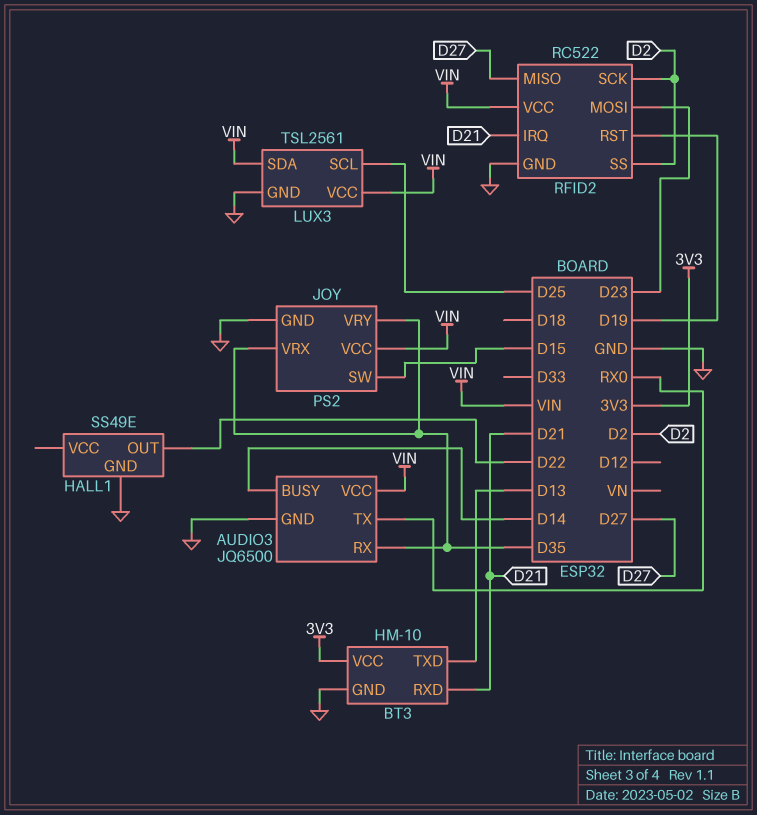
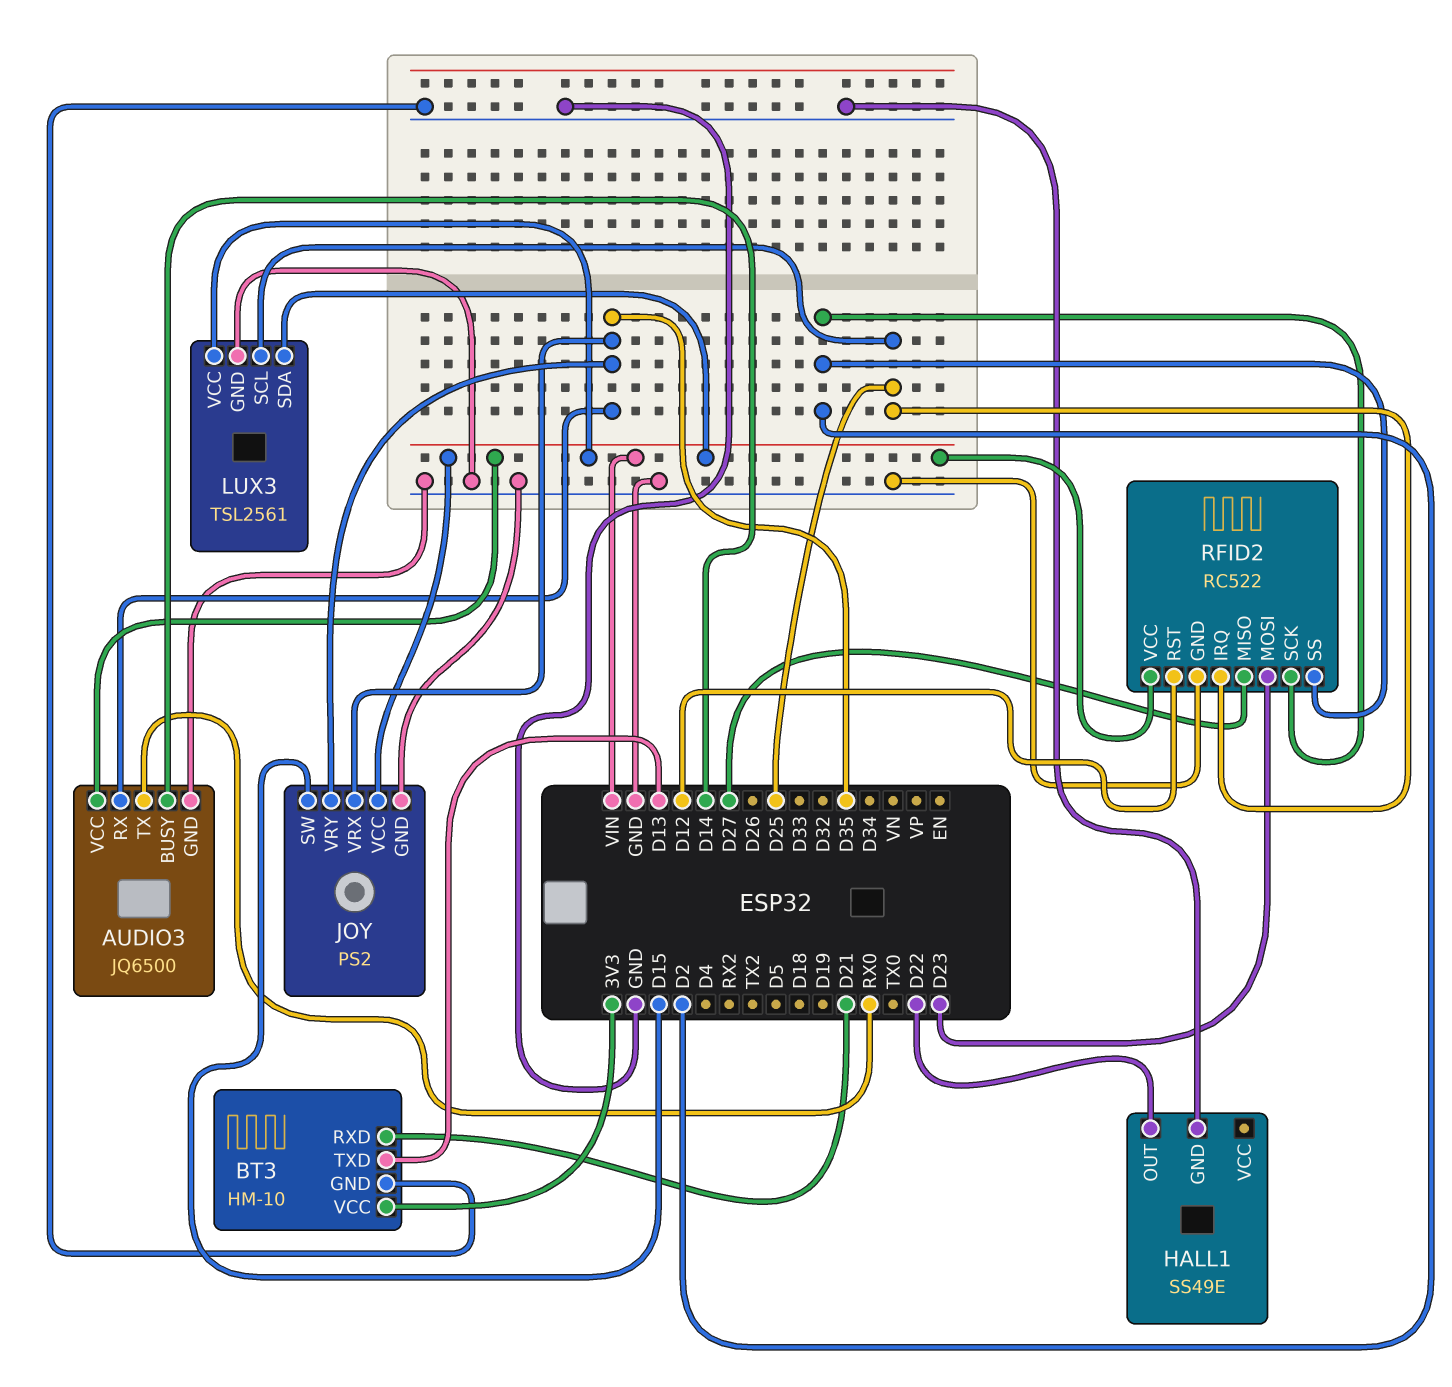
RFID2 pin IRQ: D21 -> D25
RFID2 pin RST: D19 -> D12

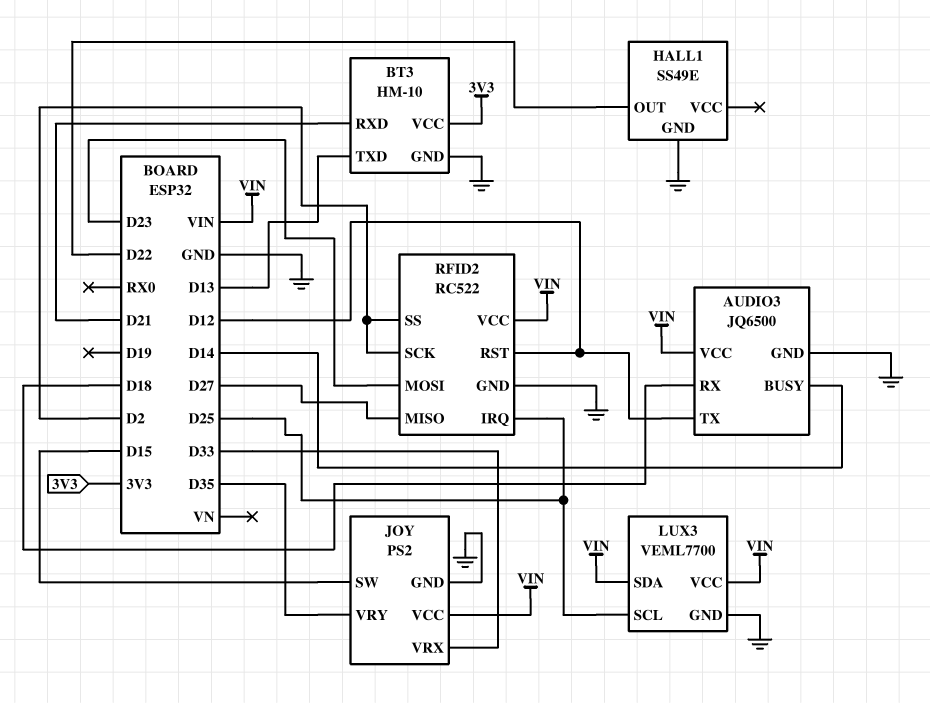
AUDIO3 pin RX: D35 -> D18
AUDIO3 pin TX: RX0 -> D12
JOY pin VRX: D35 -> D33
LUX3: TSL2561 -> VEML7700

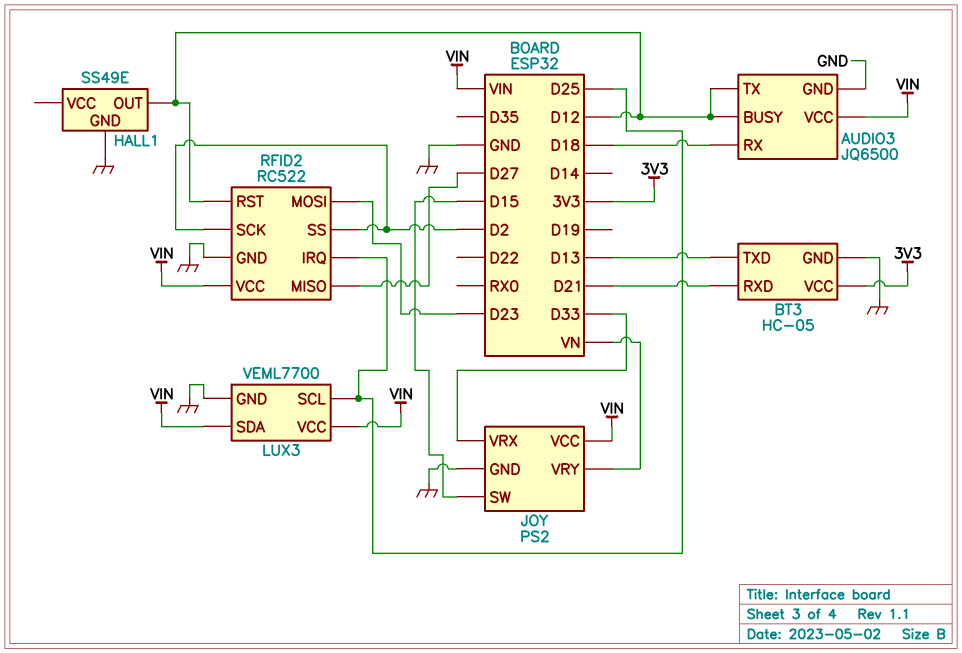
AUDIO3 pin BUSY: D14 -> D12
BT3: HM-10 -> HC-05
HALL1 pin OUT: D22 -> D12
JOY pin VRY: D35 -> VN

